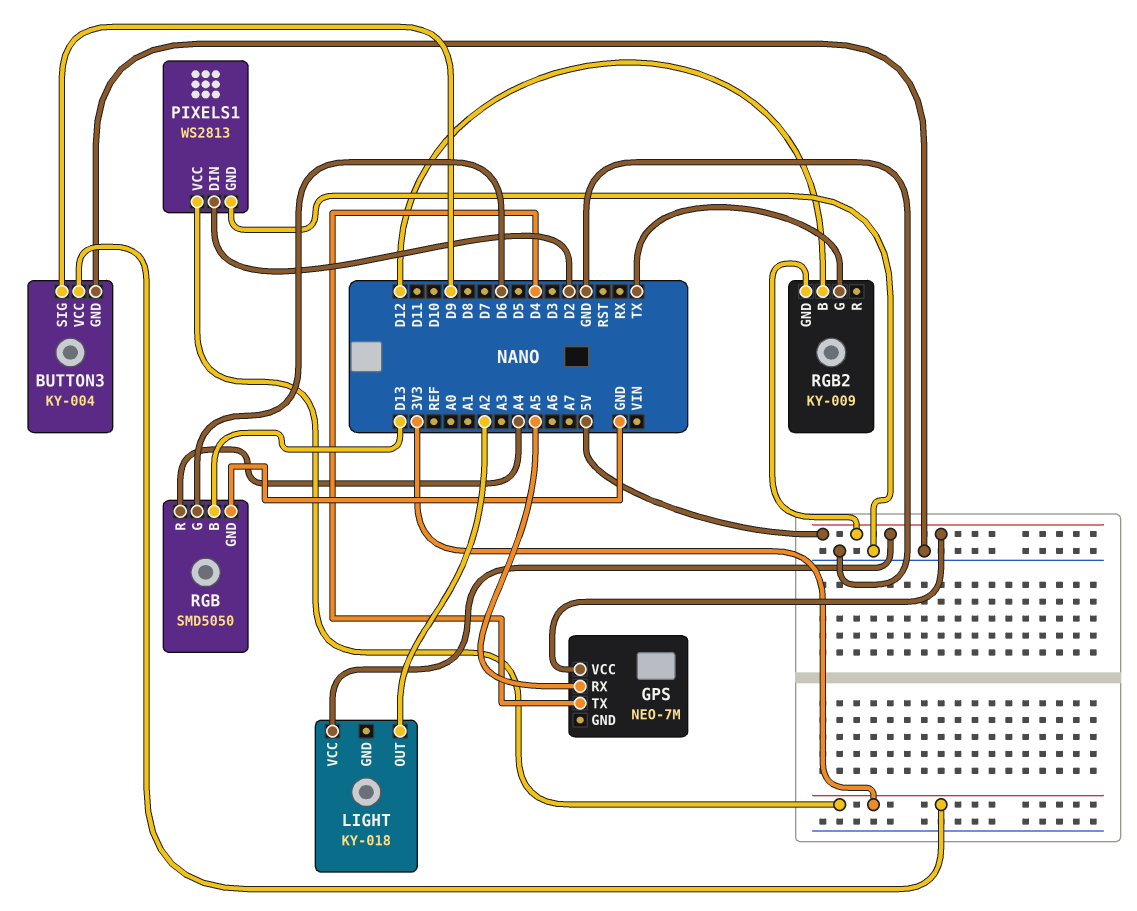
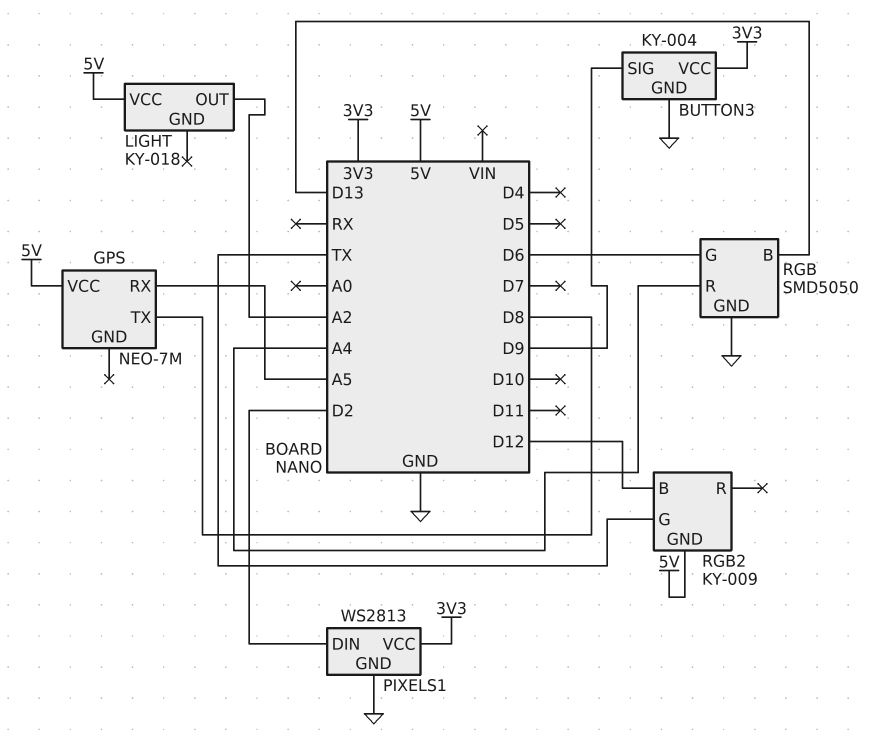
GPS pin TX: D4 -> D8

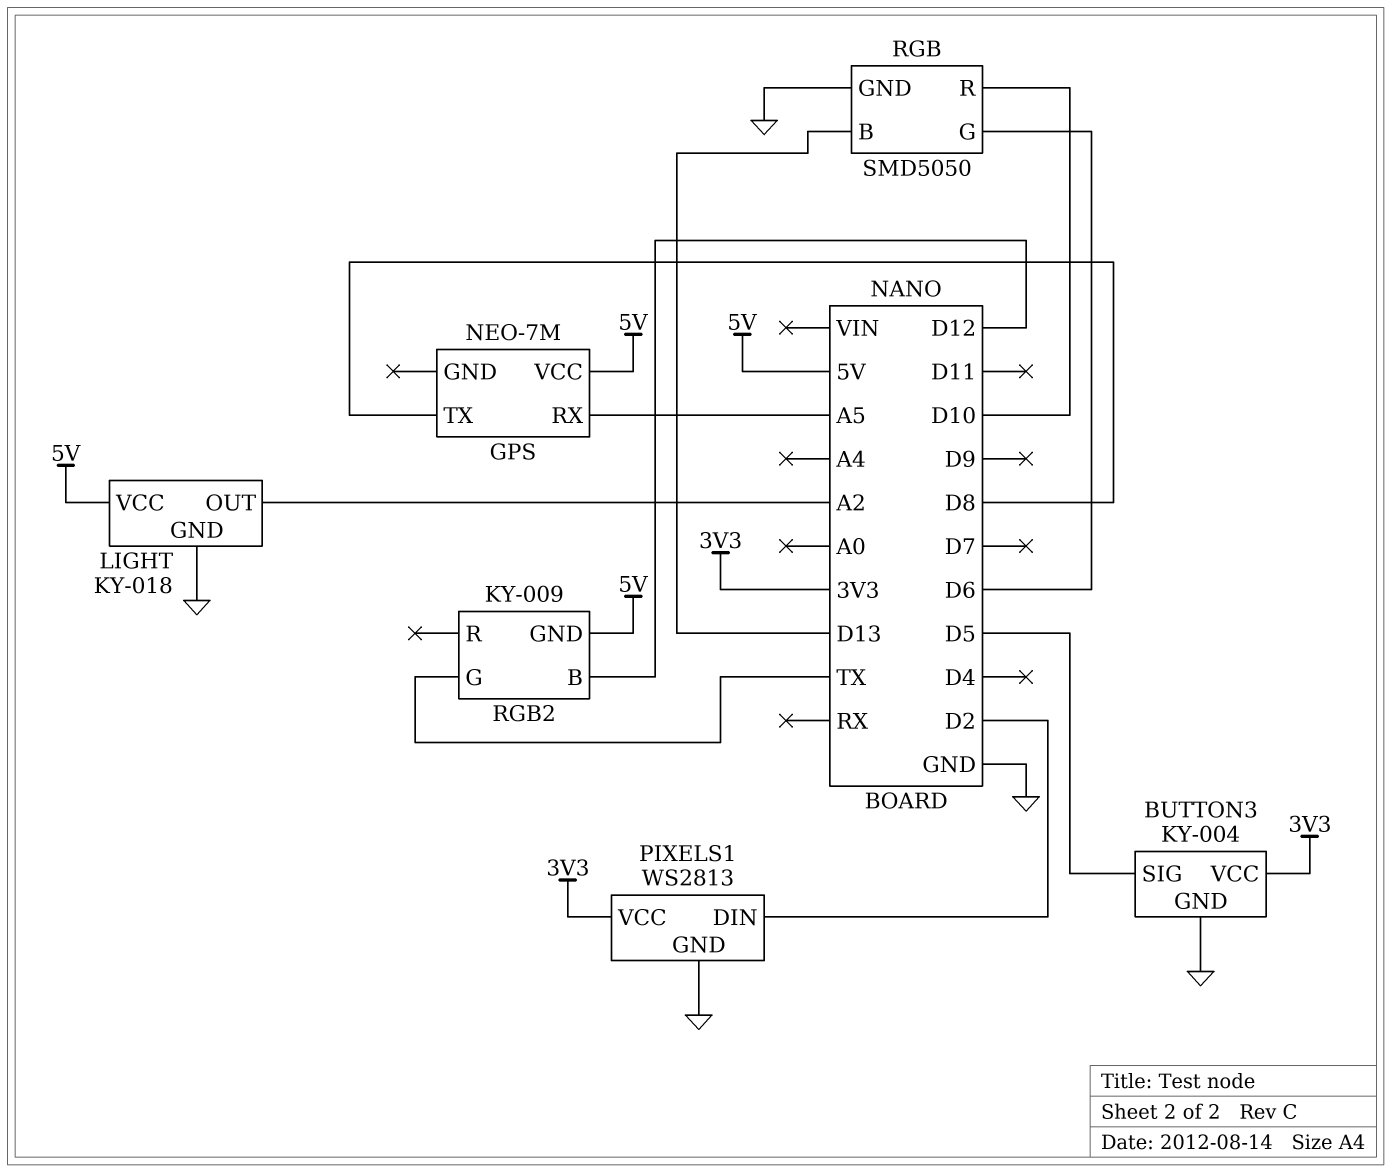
BUTTON3 pin SIG: D9 -> D5
LIGHT pin GND: none -> GND
RGB pin R: A4 -> D10

